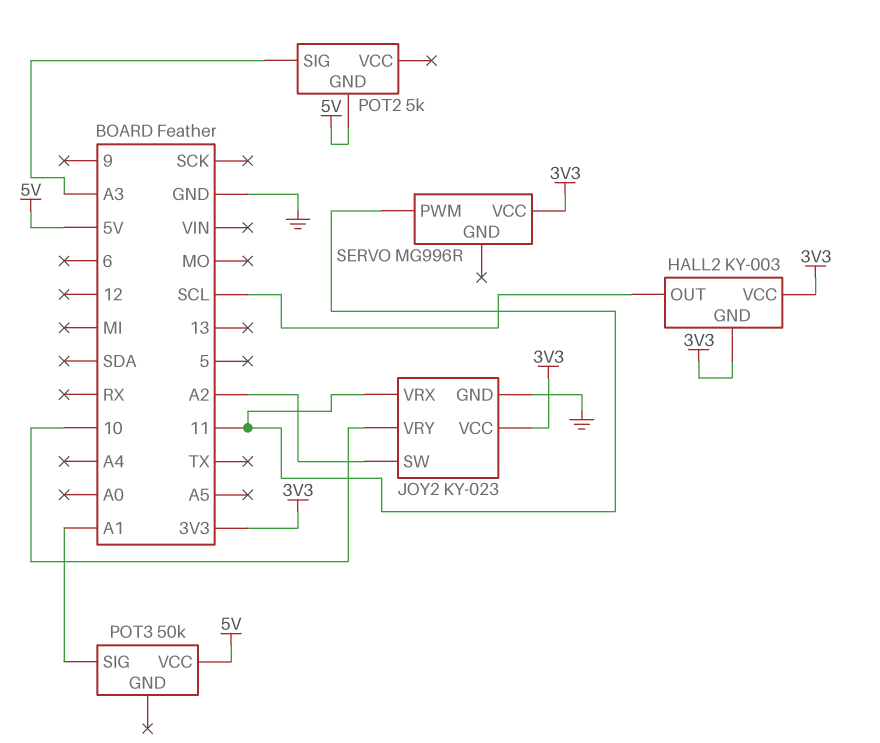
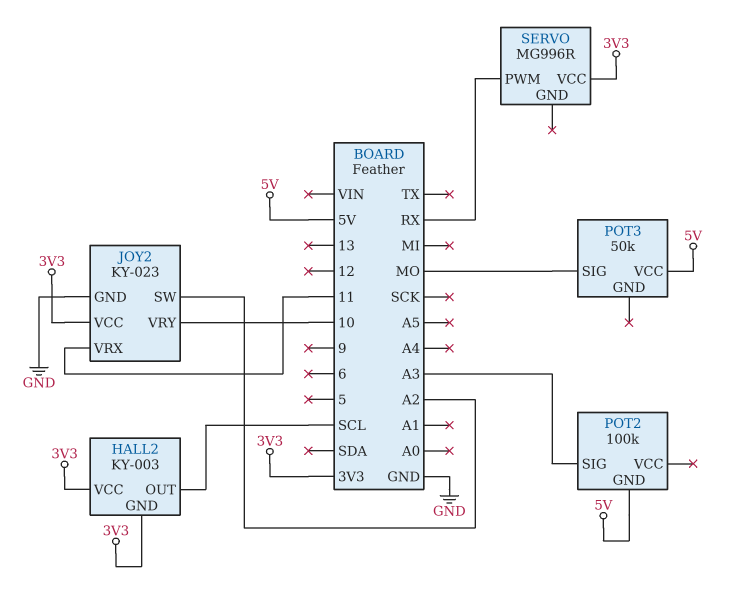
POT2: 5k -> 100k
POT3 pin SIG: A1 -> MO
SERVO pin PWM: 11 -> RX

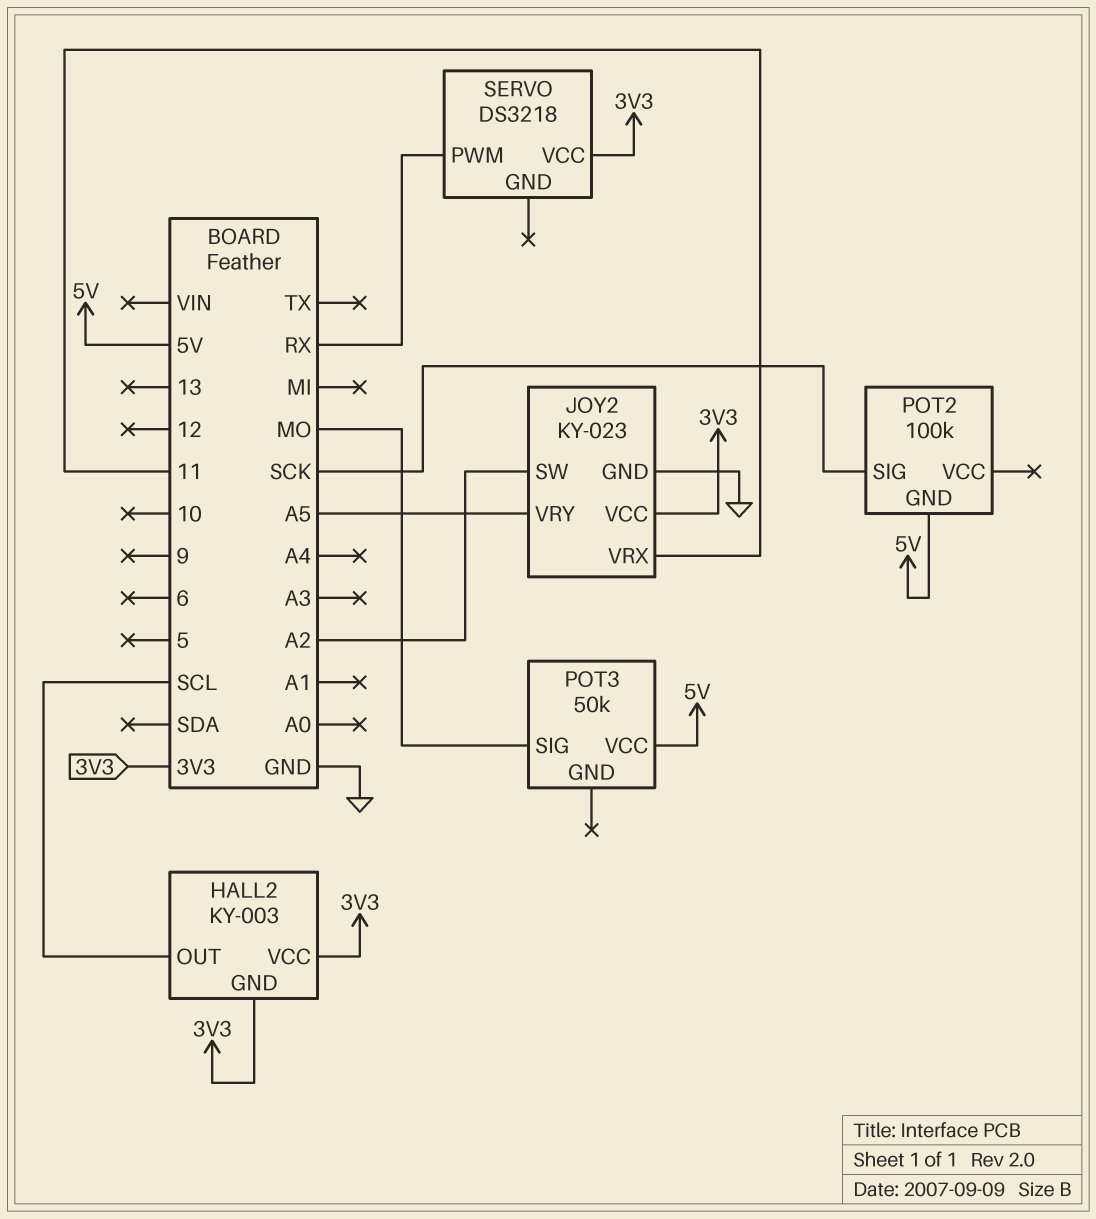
JOY2 pin VRY: 10 -> A5
POT2 pin SIG: A3 -> SCK
SERVO: MG996R -> DS3218

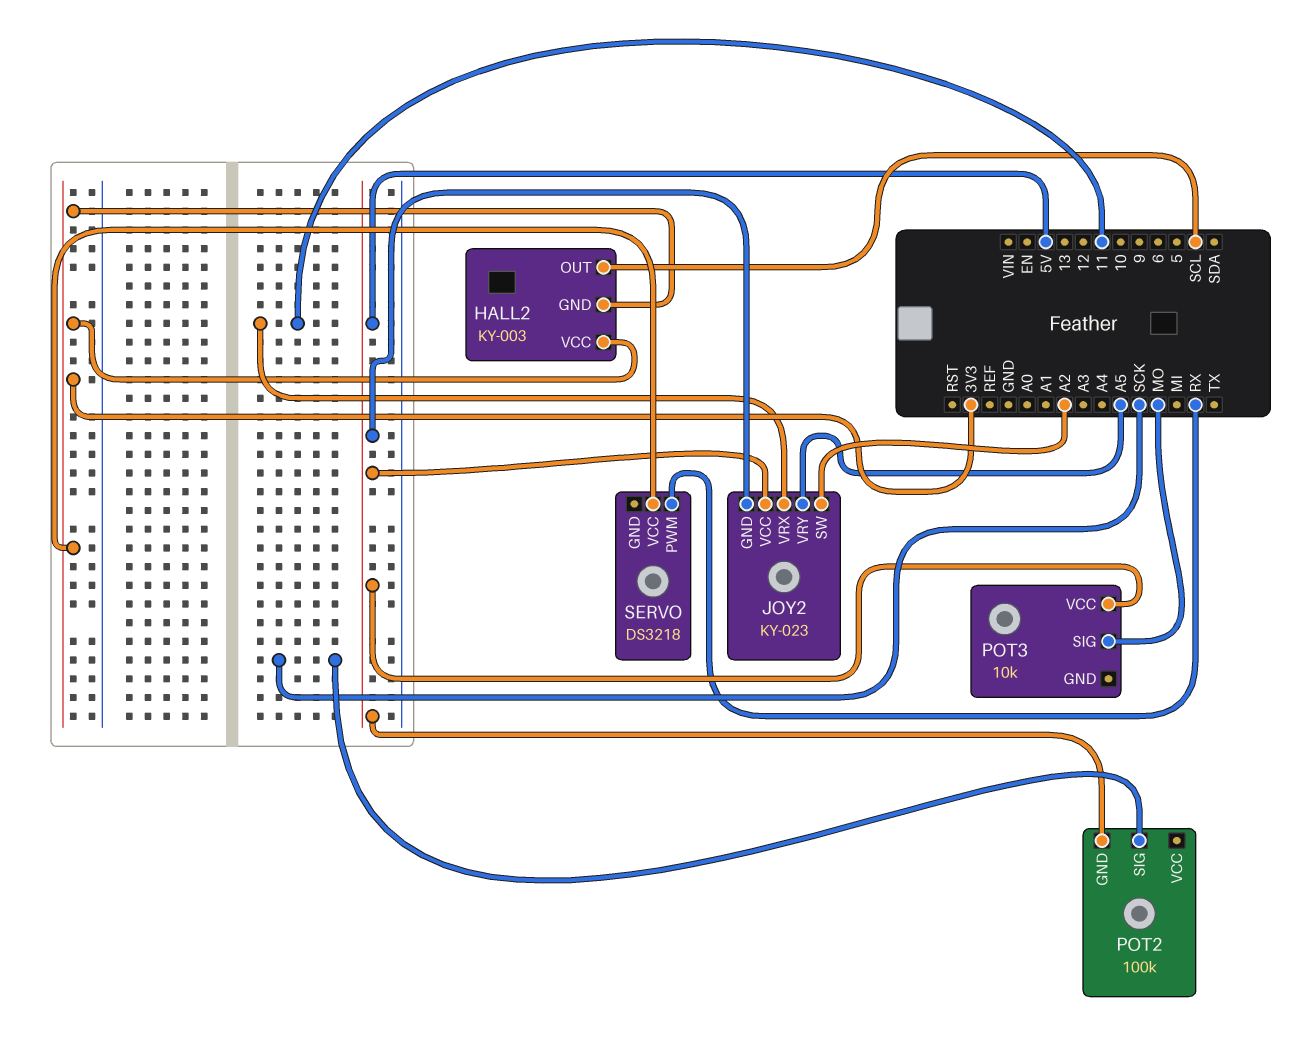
JOY2 pin GND: GND -> 5V
JOY2 pin VCC: 3V3 -> 5V
POT3: 50k -> 10k

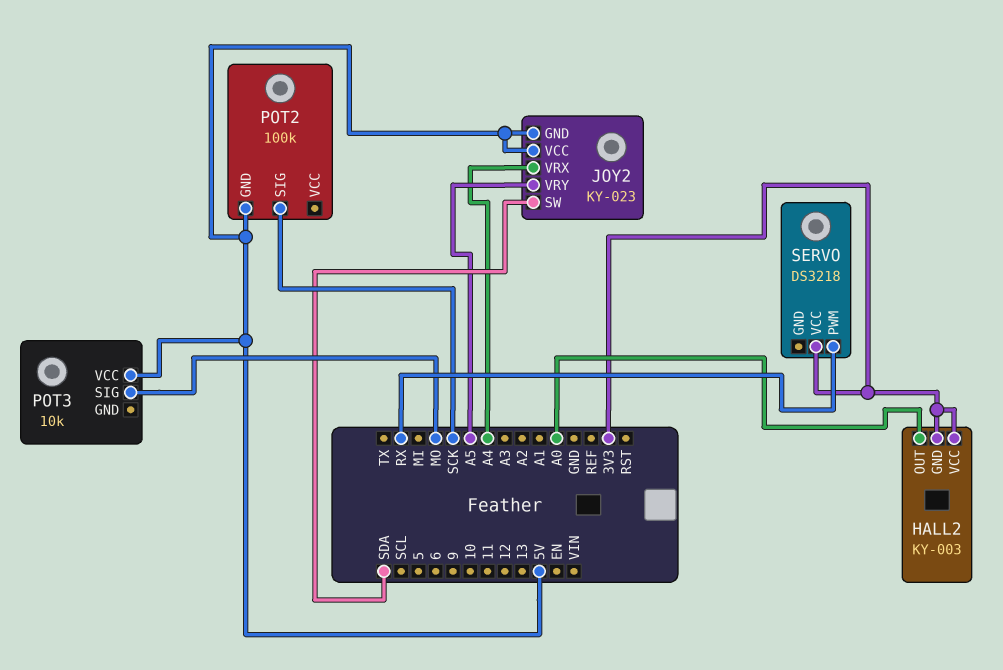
HALL2 pin OUT: SCL -> A0
JOY2 pin SW: A2 -> SDA
JOY2 pin VRX: 11 -> A4

